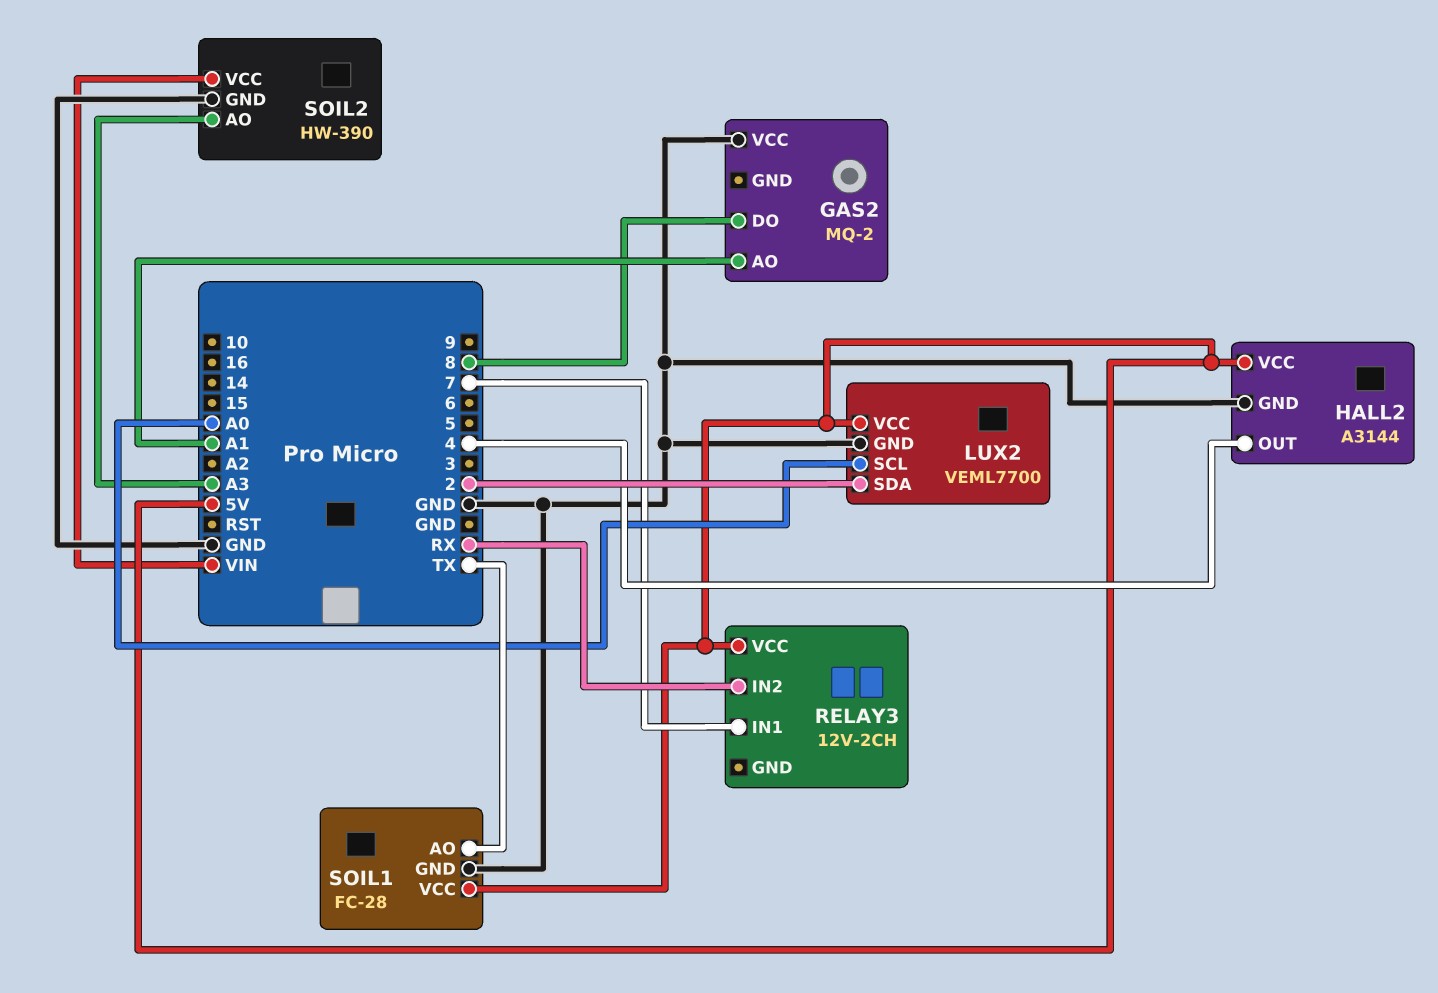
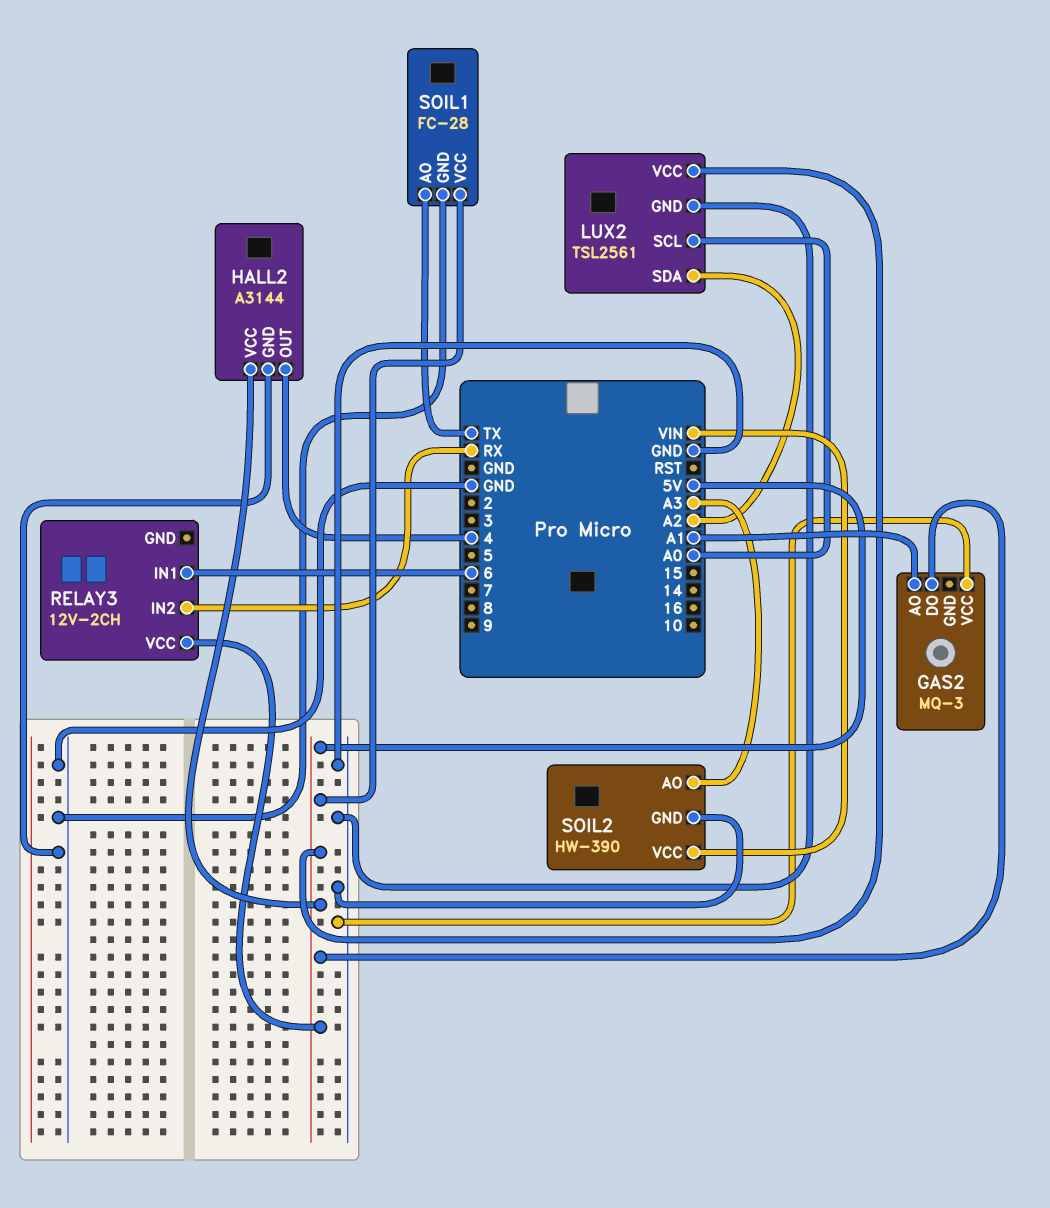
GAS2: MQ-2 -> MQ-3
GAS2 pin DO: 8 -> 5V
LUX2: VEML7700 -> TSL2561
LUX2 pin SDA: 2 -> A2
RELAY3 pin IN1: 7 -> 6

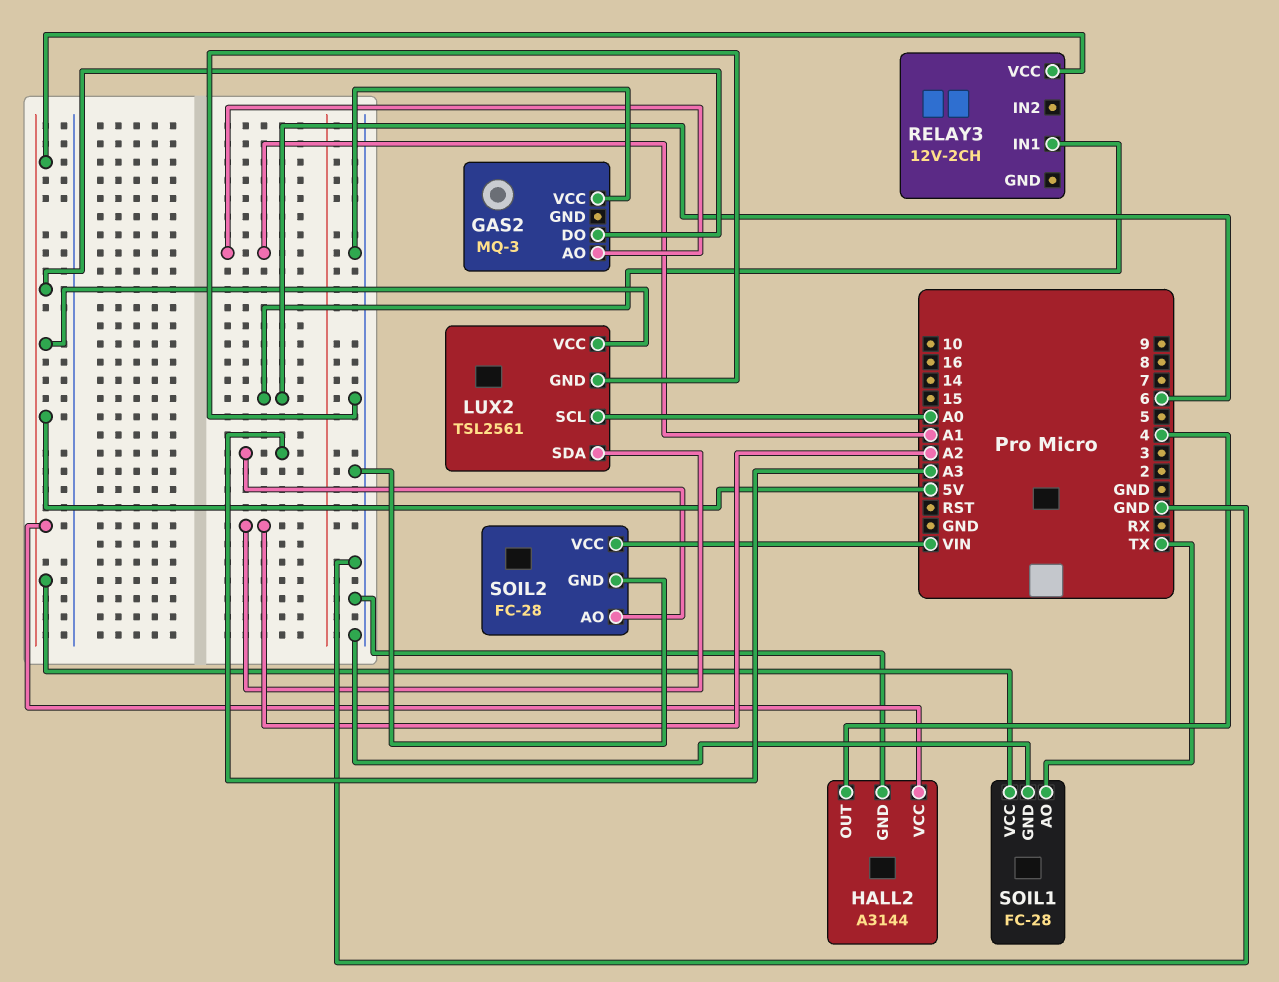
RELAY3 pin IN2: RX -> none
SOIL2: HW-390 -> FC-28

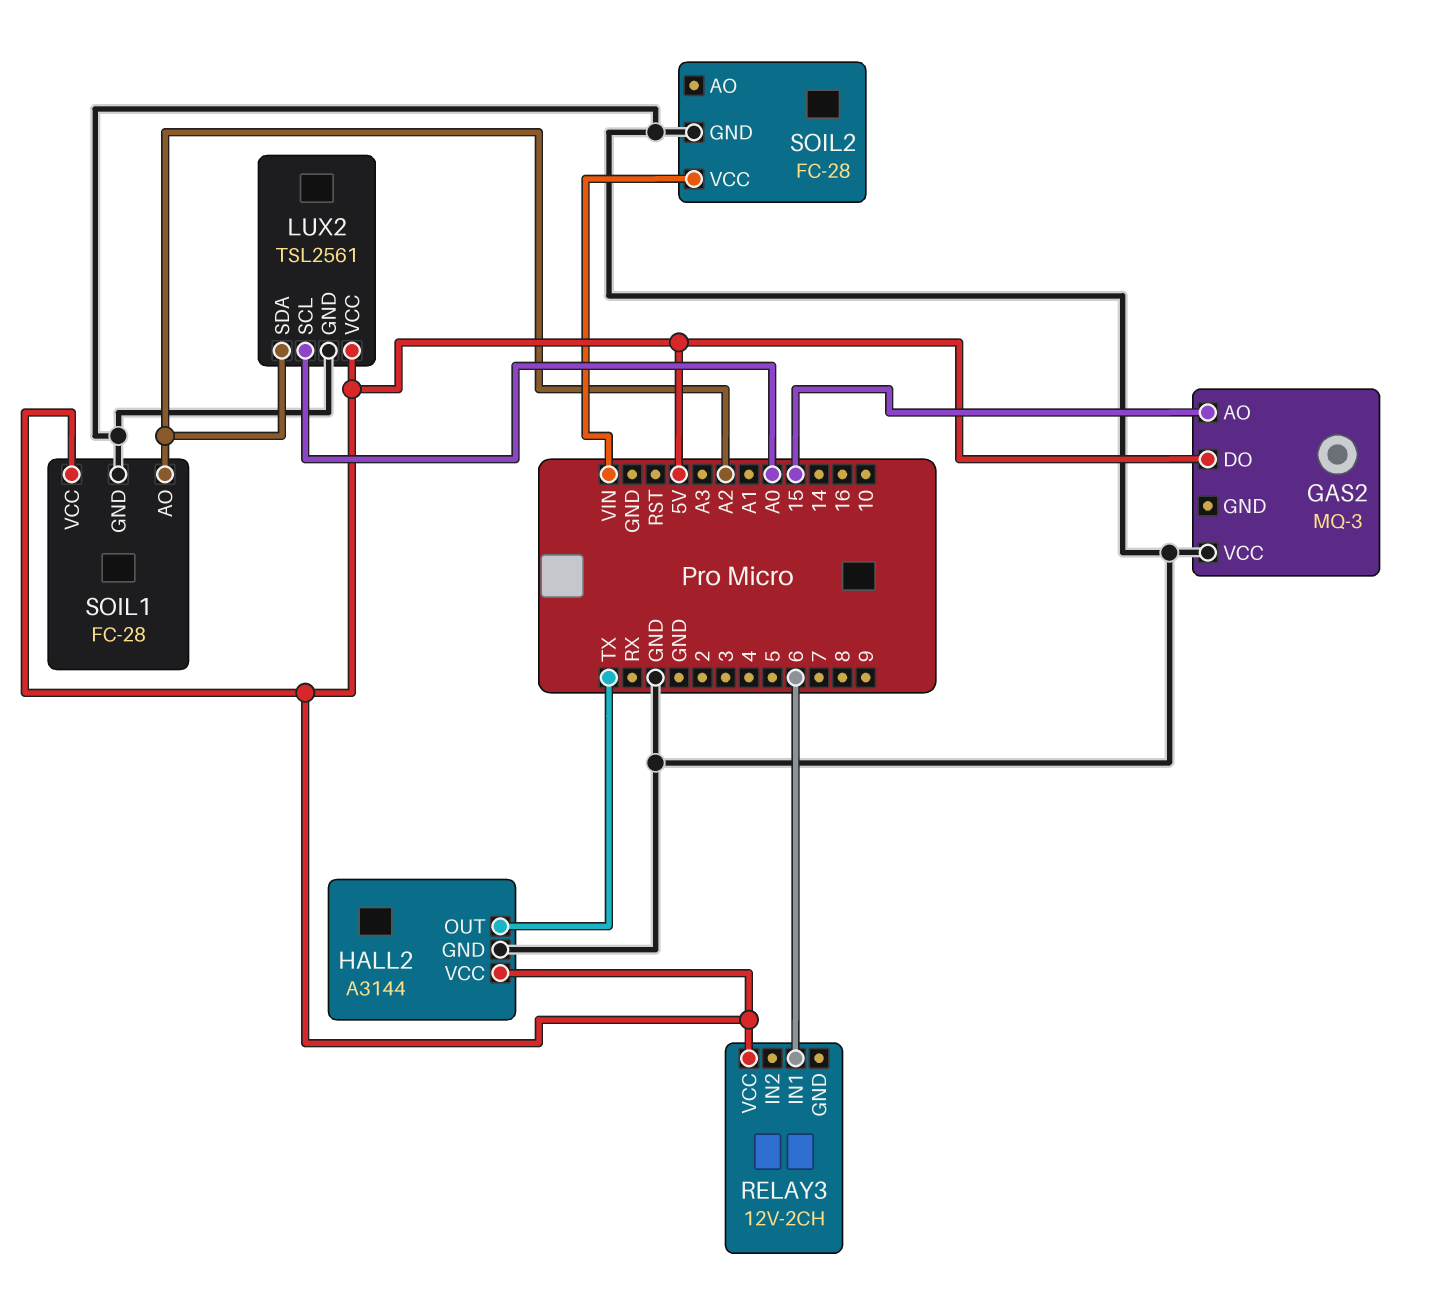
GAS2 pin AO: A1 -> 15
HALL2 pin OUT: 4 -> TX
SOIL1 pin AO: TX -> A2
SOIL2 pin AO: A3 -> none

